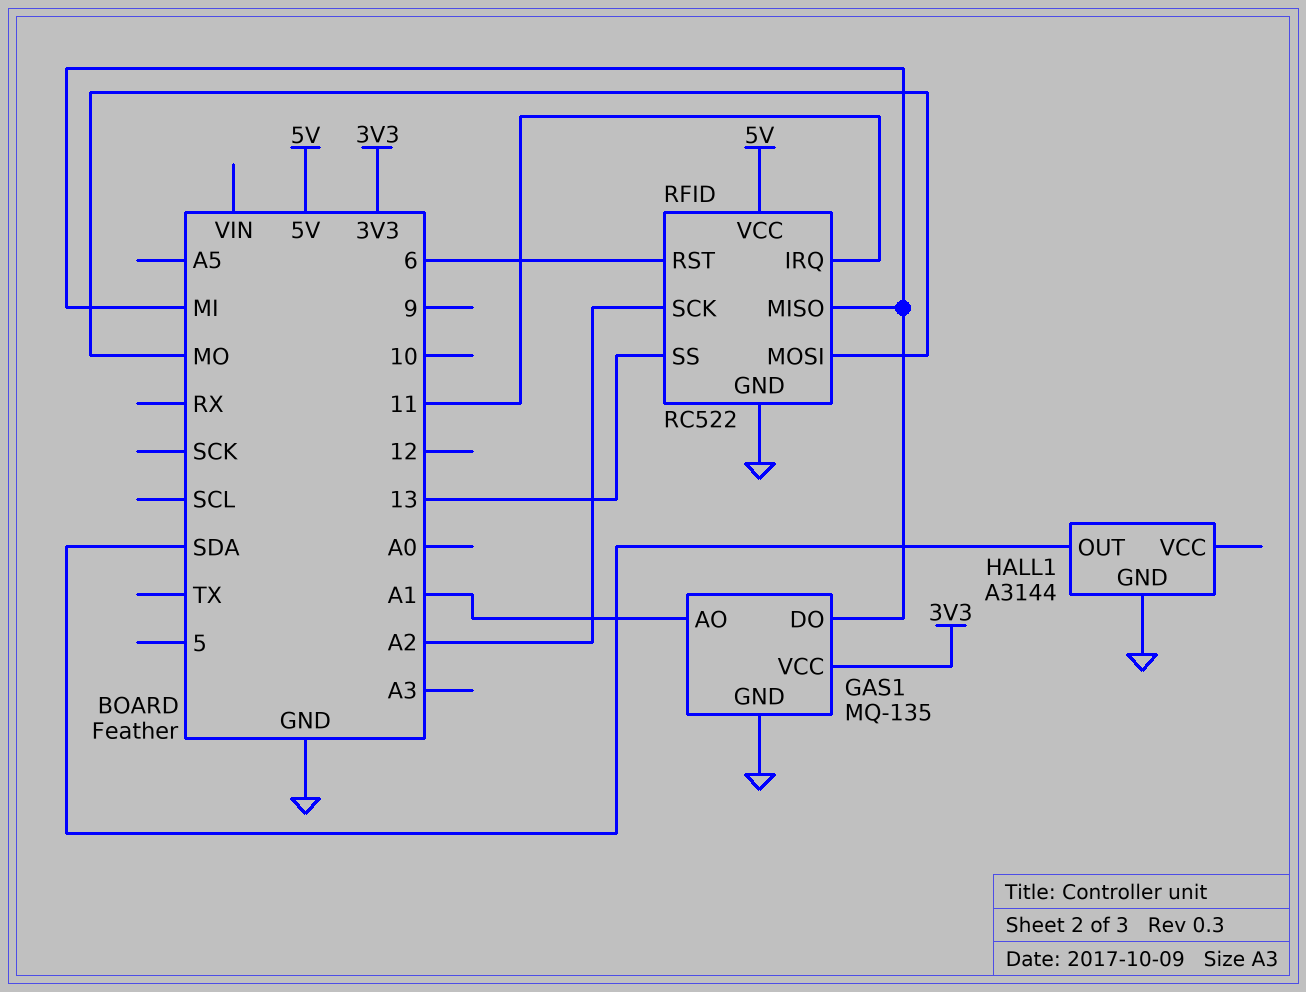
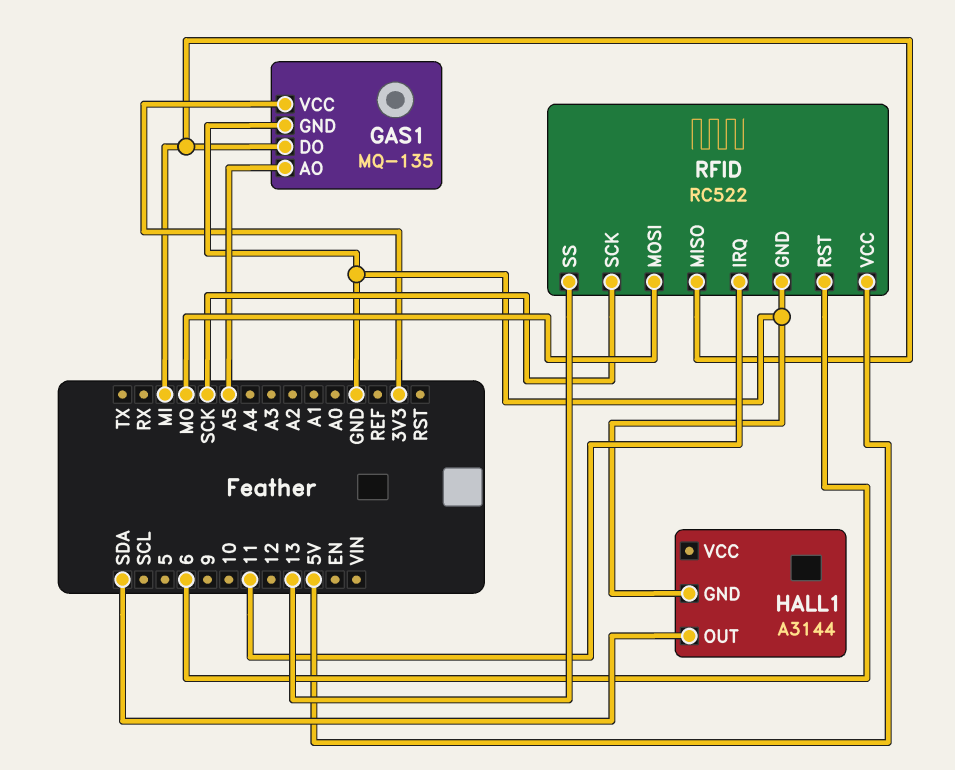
GAS1 pin AO: A1 -> A5
RFID pin SCK: A2 -> SCK

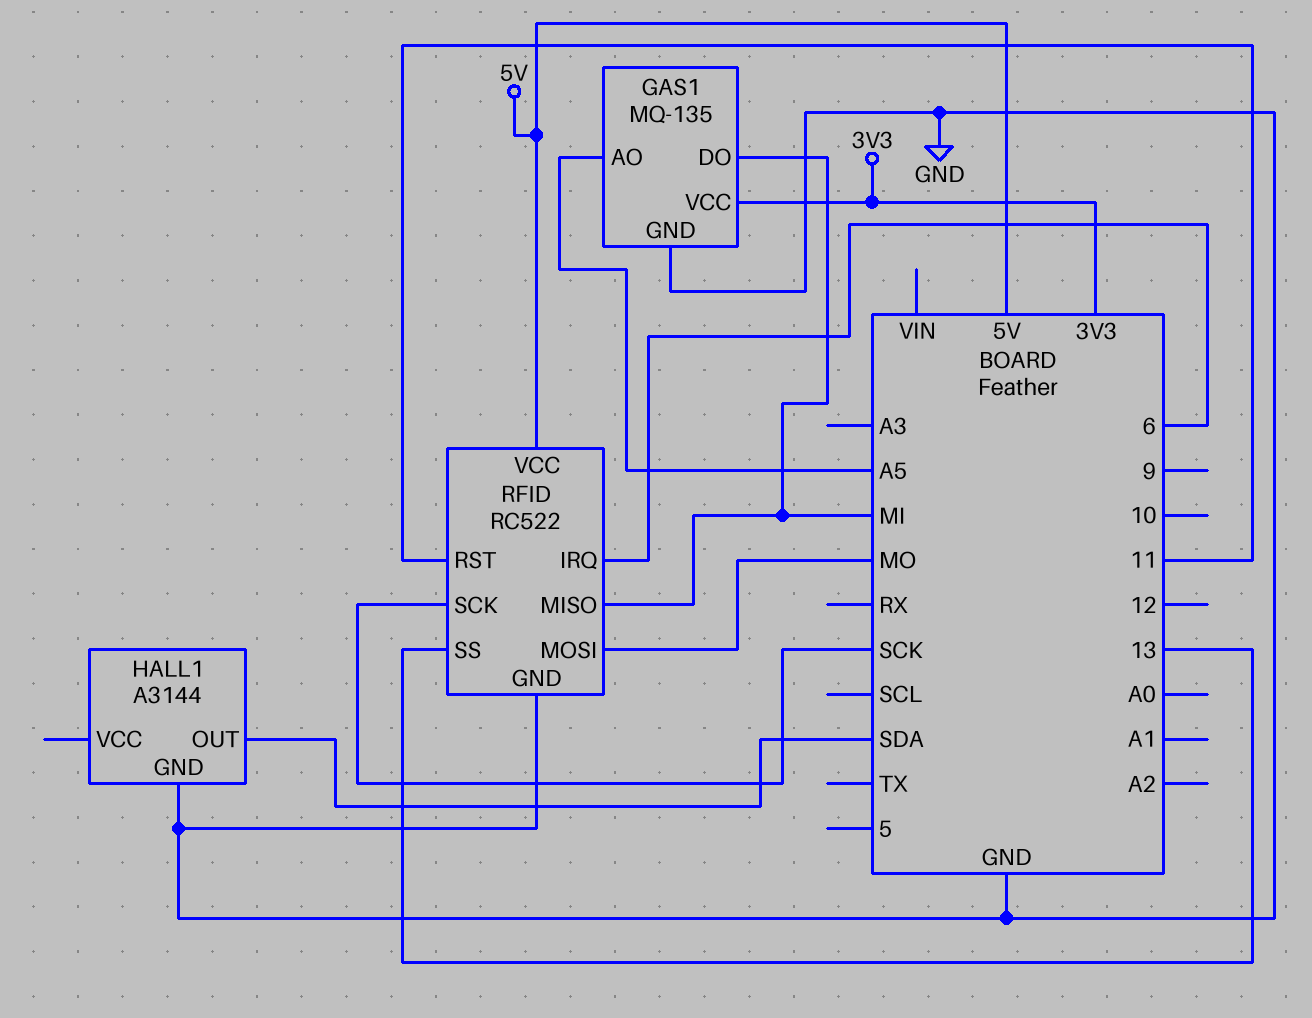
RFID pin IRQ: 11 -> 6
RFID pin RST: 6 -> 11

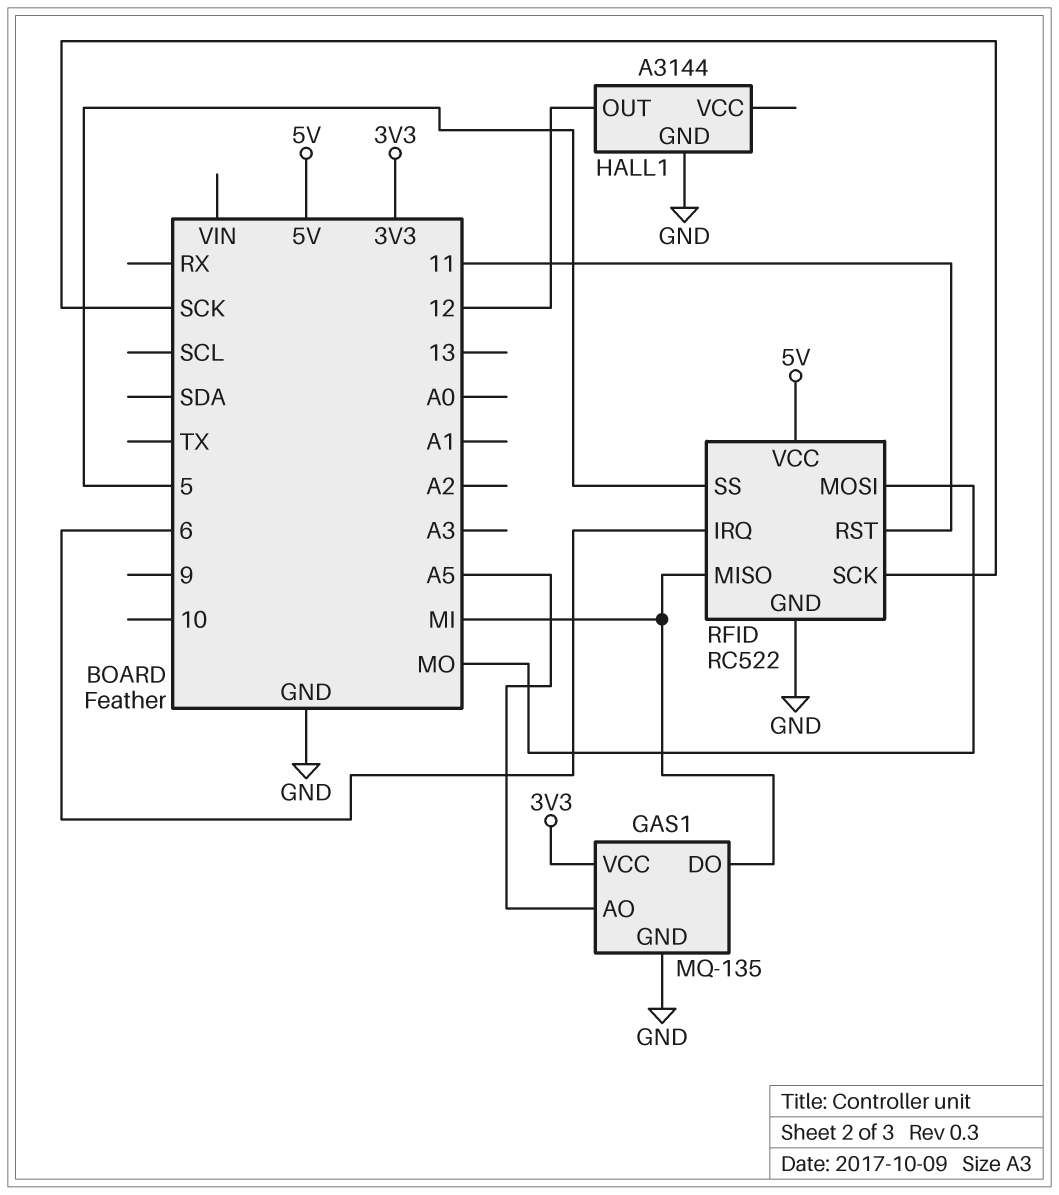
HALL1 pin OUT: SDA -> 12
RFID pin SS: 13 -> 5

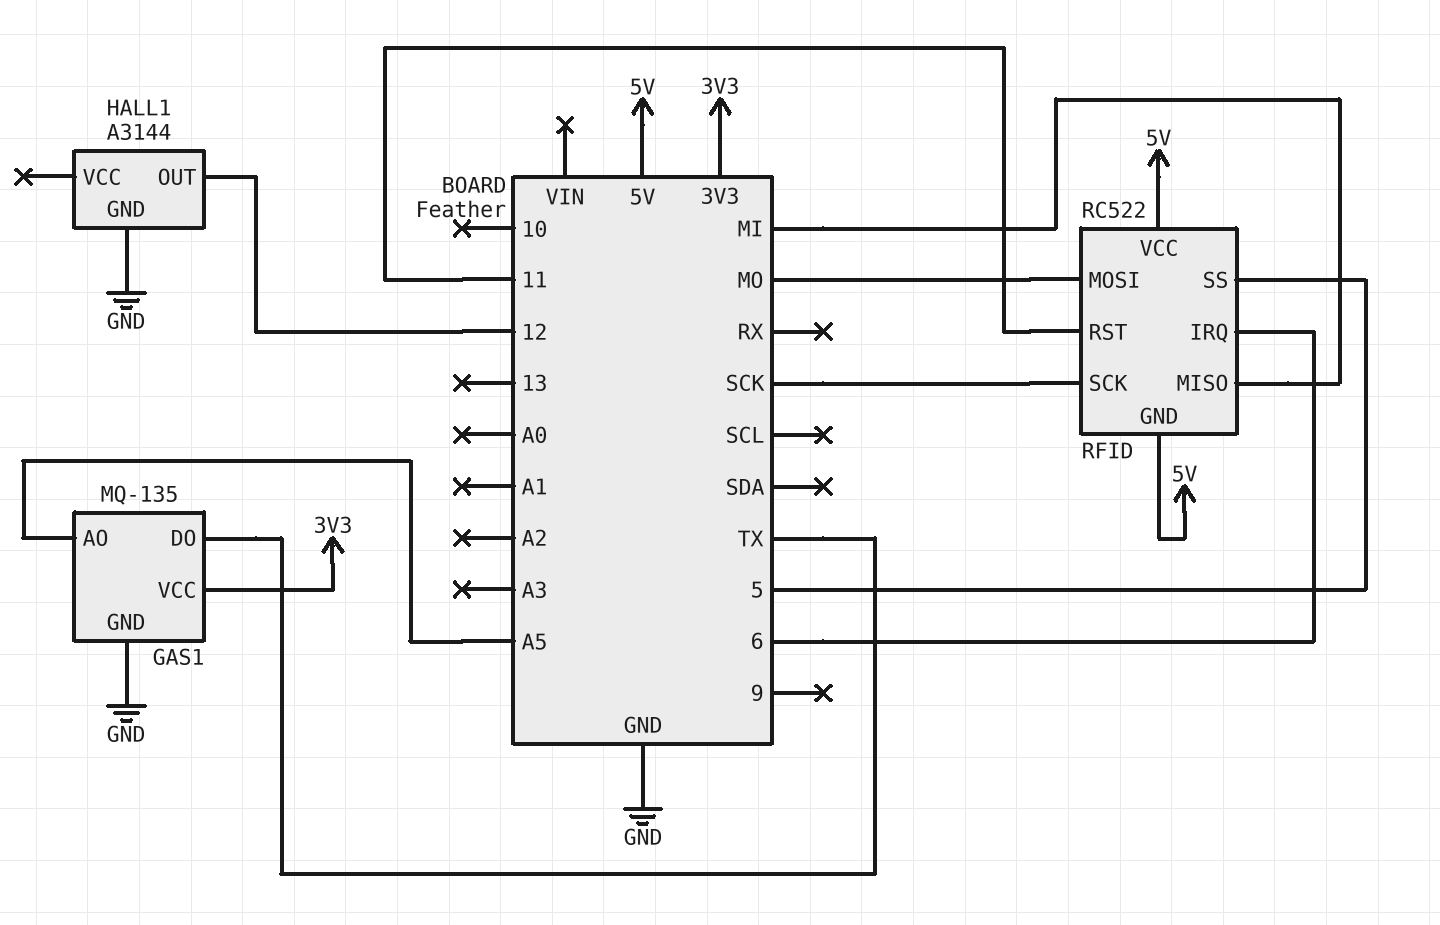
GAS1 pin DO: MI -> TX
RFID pin GND: GND -> 5V

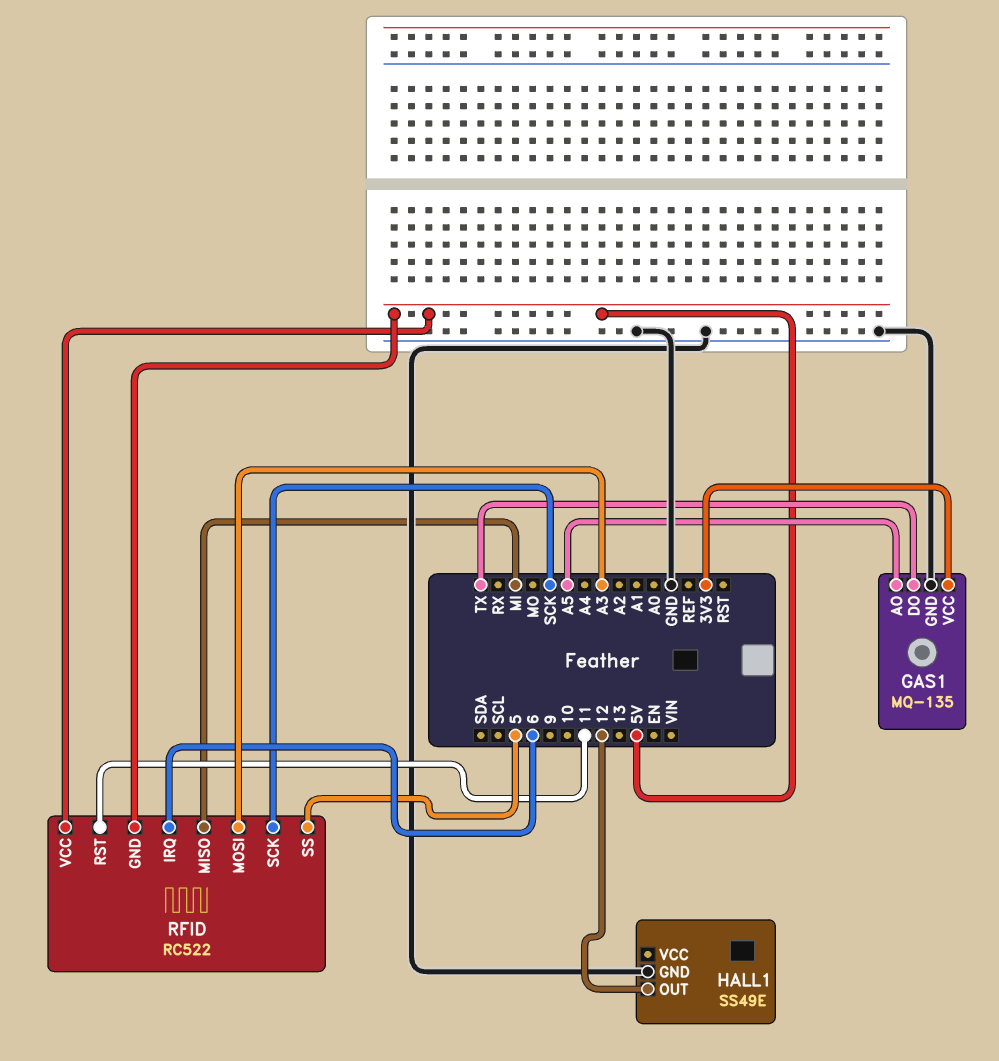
HALL1: A3144 -> SS49E
RFID pin MOSI: MO -> A3

